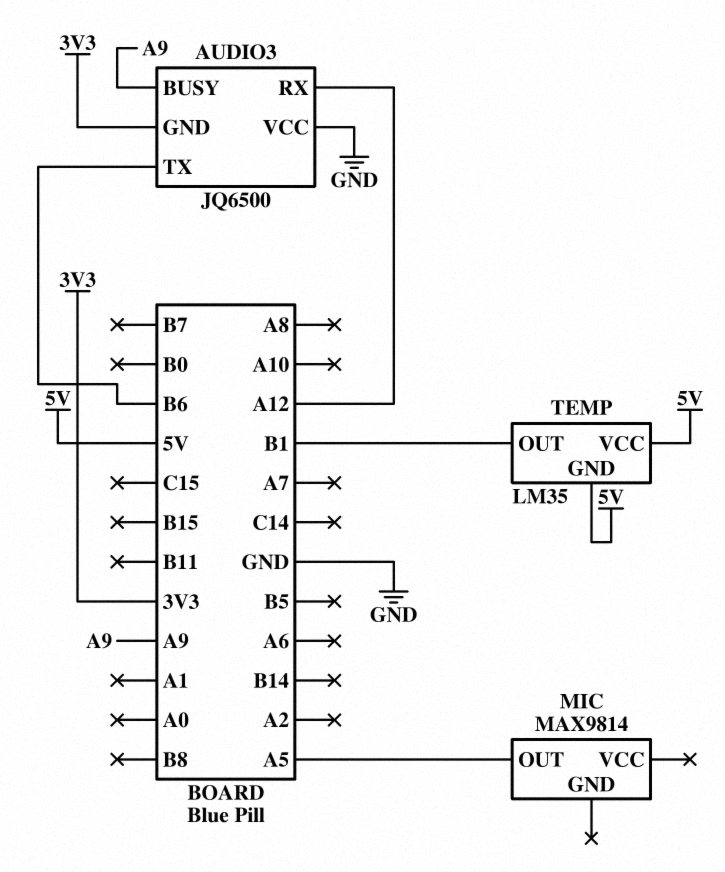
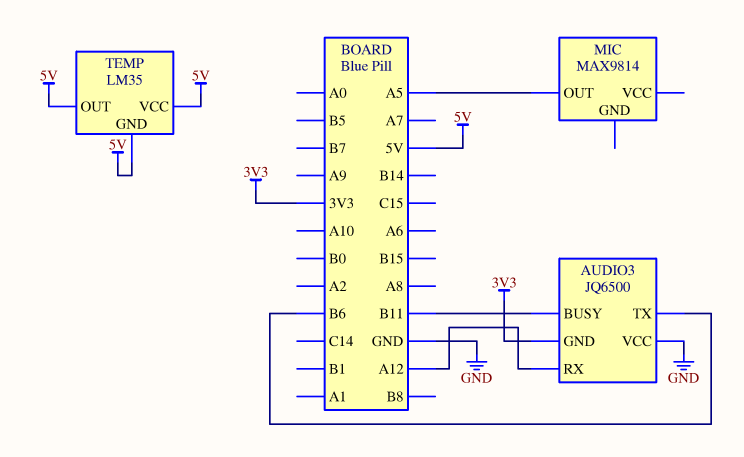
AUDIO3 pin BUSY: A9 -> B11
TEMP pin OUT: B1 -> 5V

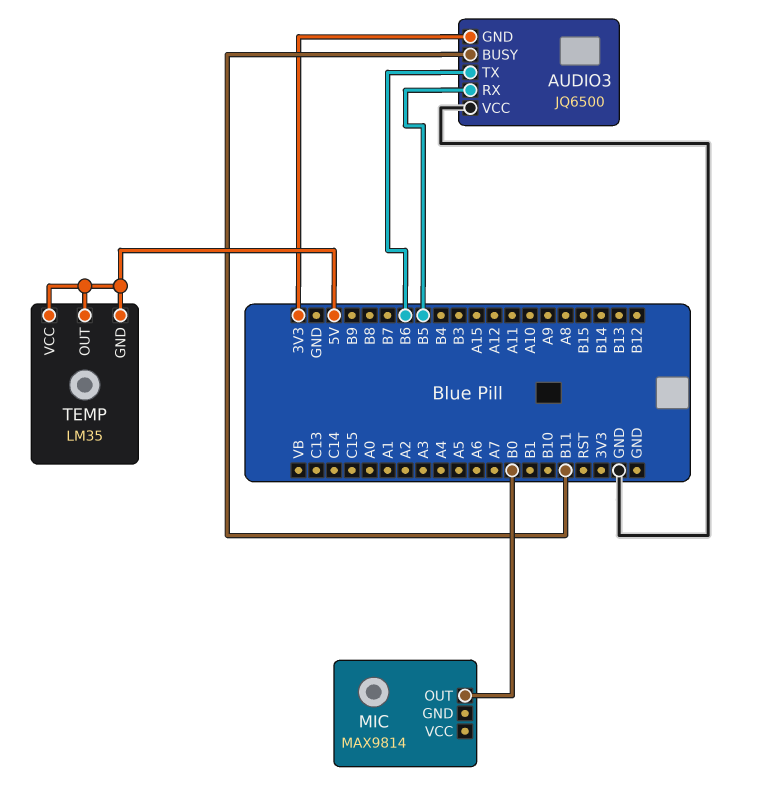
AUDIO3 pin RX: A12 -> B5
MIC pin OUT: A5 -> B0

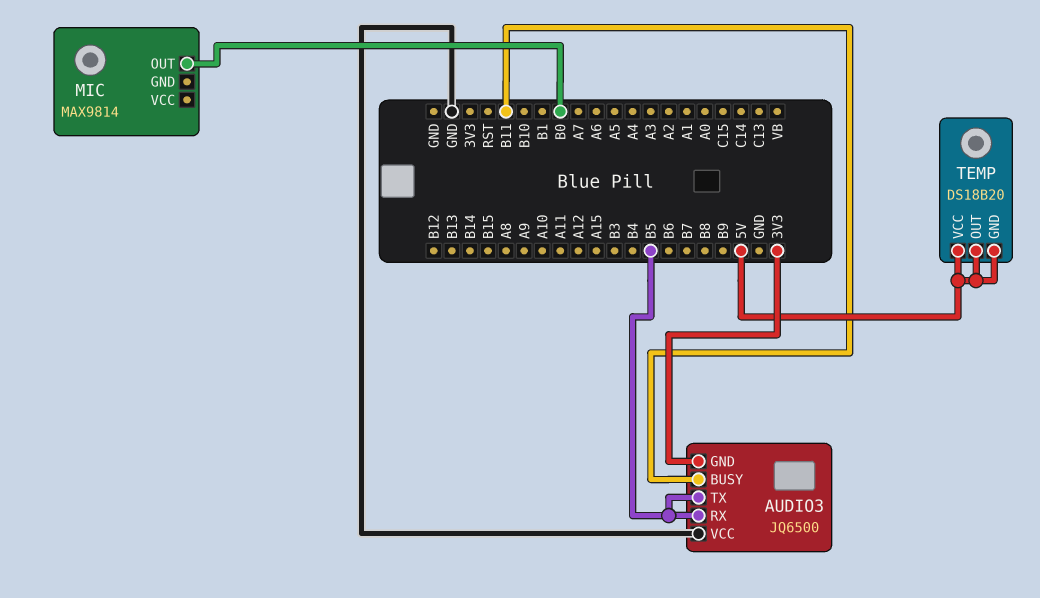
AUDIO3 pin TX: B6 -> B5
TEMP: LM35 -> DS18B20

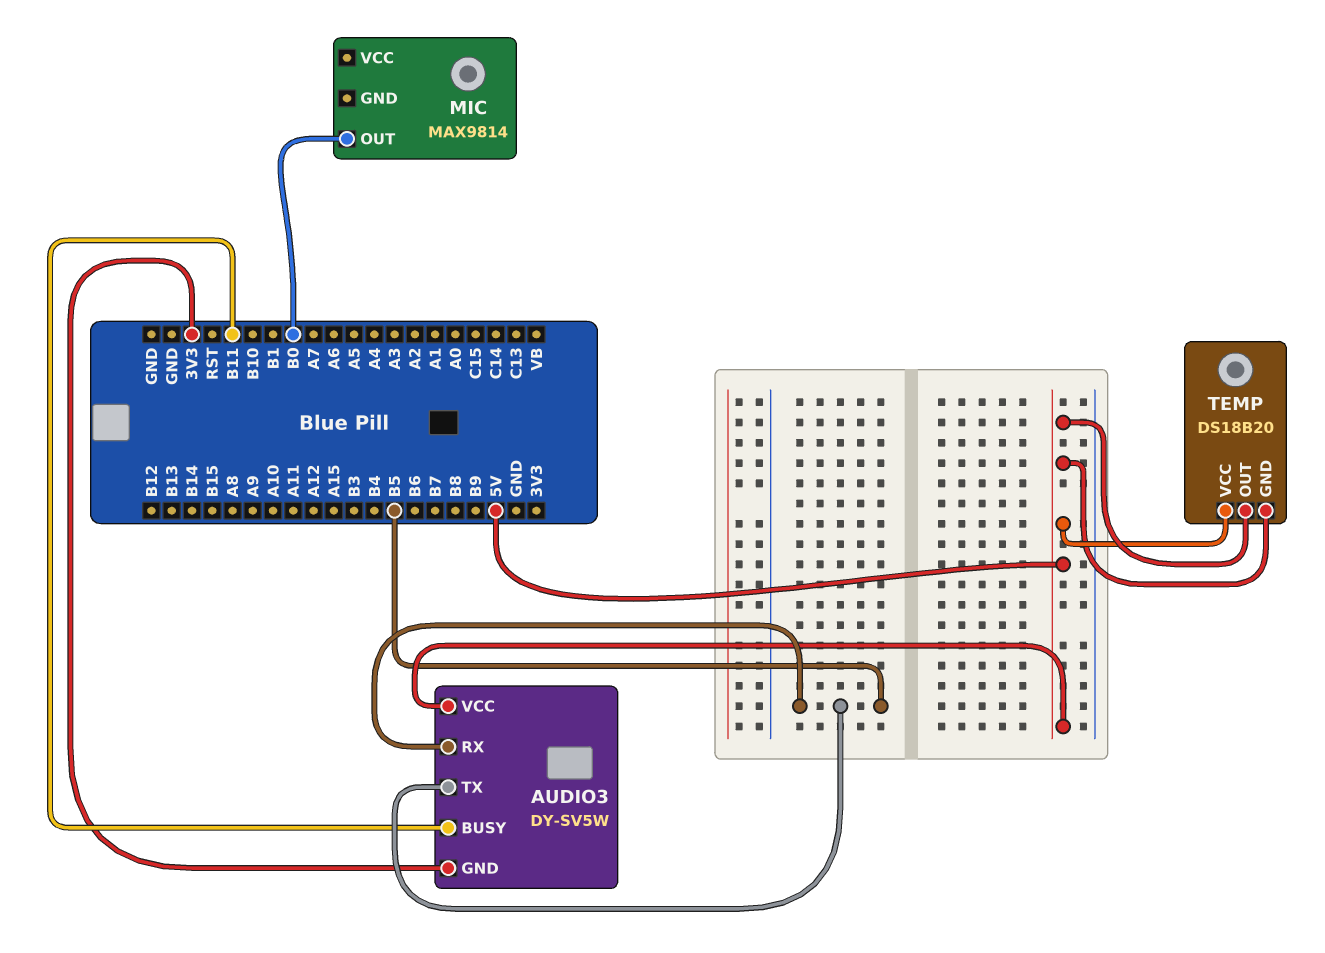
AUDIO3: JQ6500 -> DY-SV5W
AUDIO3 pin VCC: GND -> 5V

